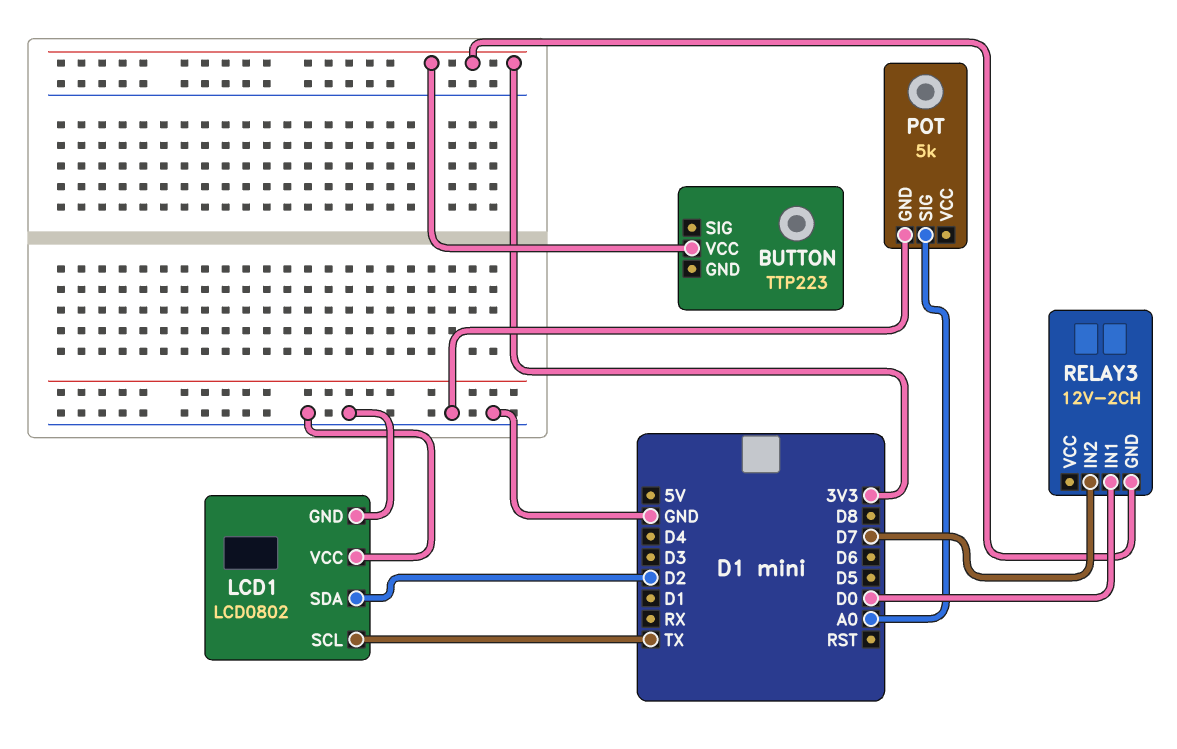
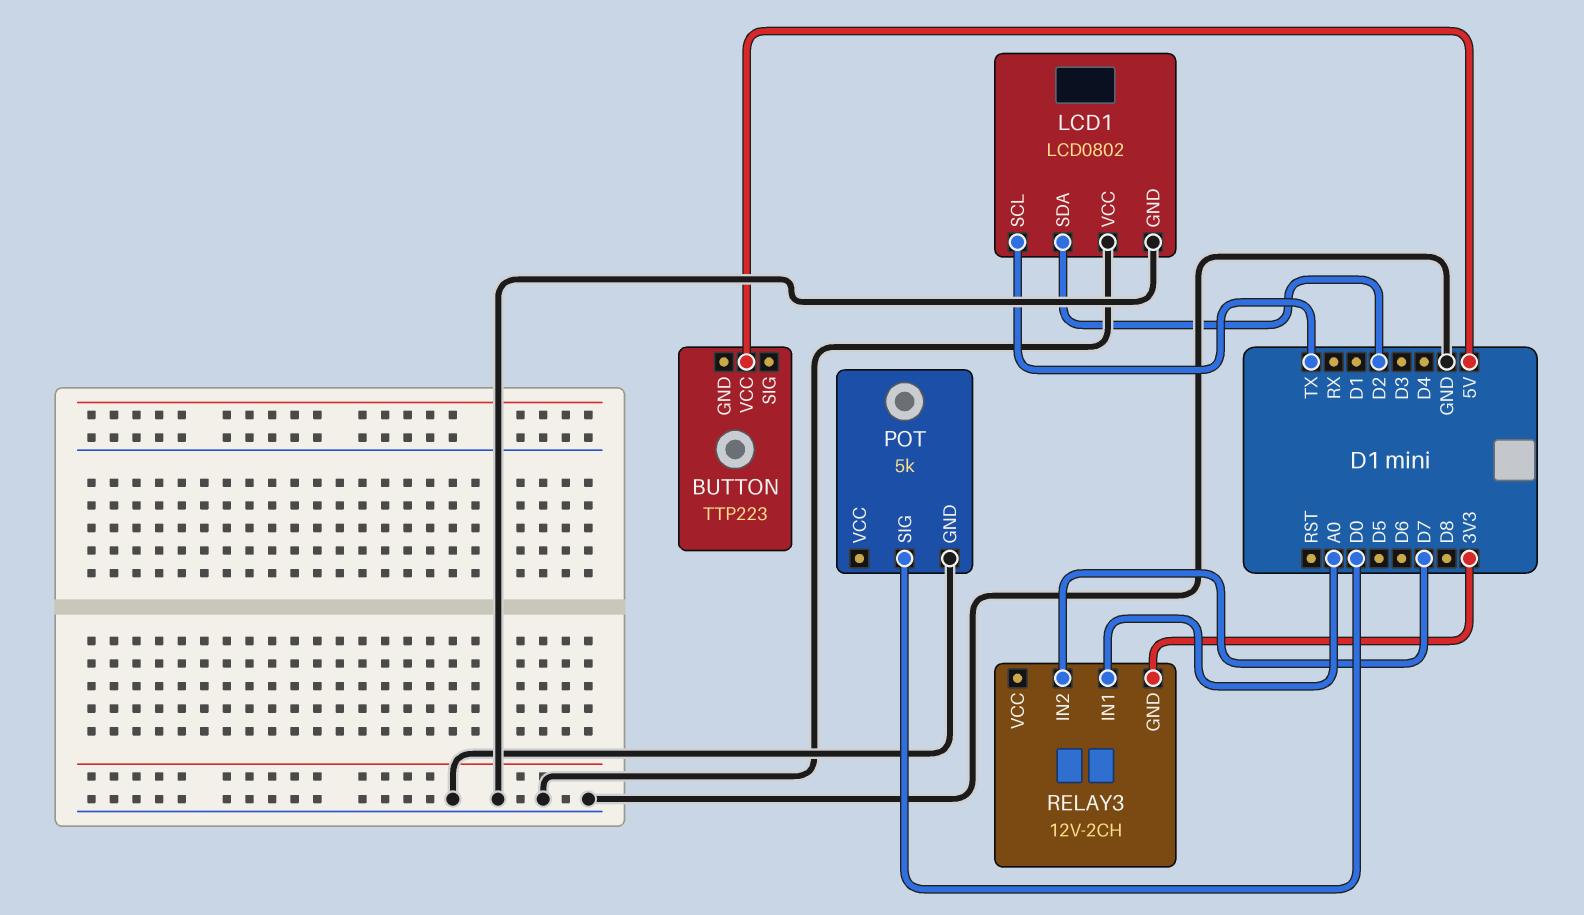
BUTTON pin VCC: 3V3 -> 5V
POT pin SIG: A0 -> D0
RELAY3 pin IN1: D0 -> A0

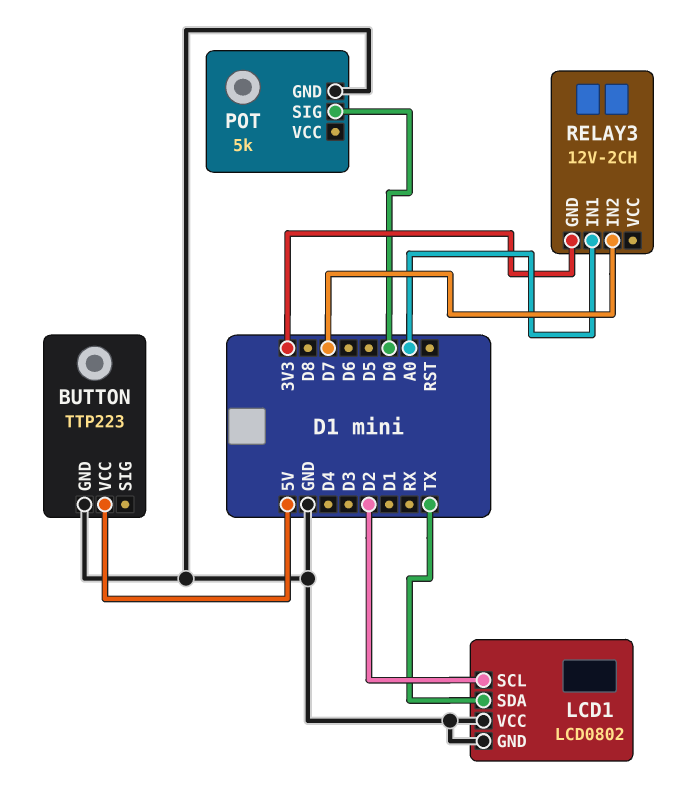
BUTTON pin GND: none -> GND
LCD1 pin SCL: TX -> D2
LCD1 pin SDA: D2 -> TX

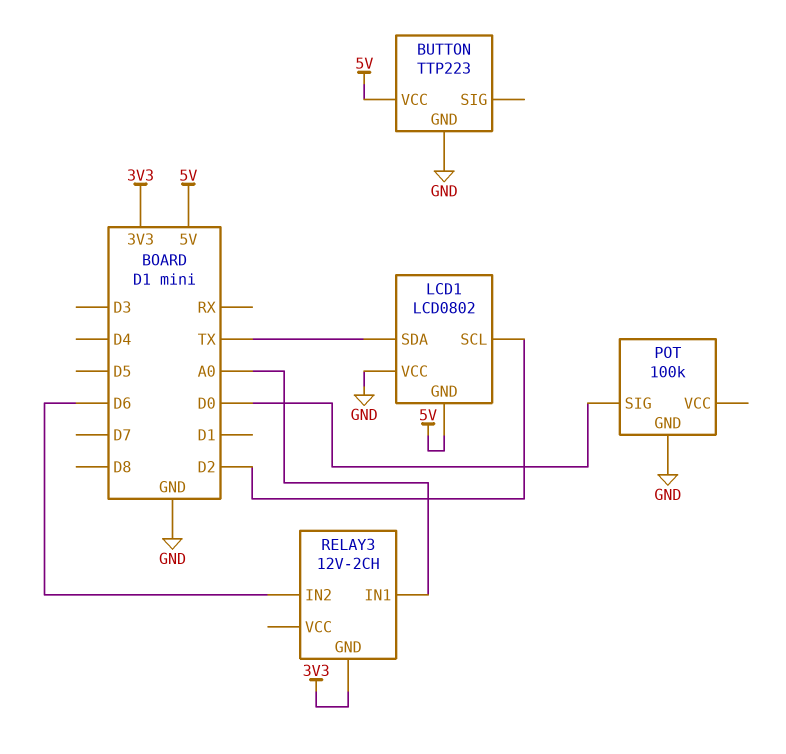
LCD1 pin GND: GND -> 5V
POT: 5k -> 100k
RELAY3 pin IN2: D7 -> D6

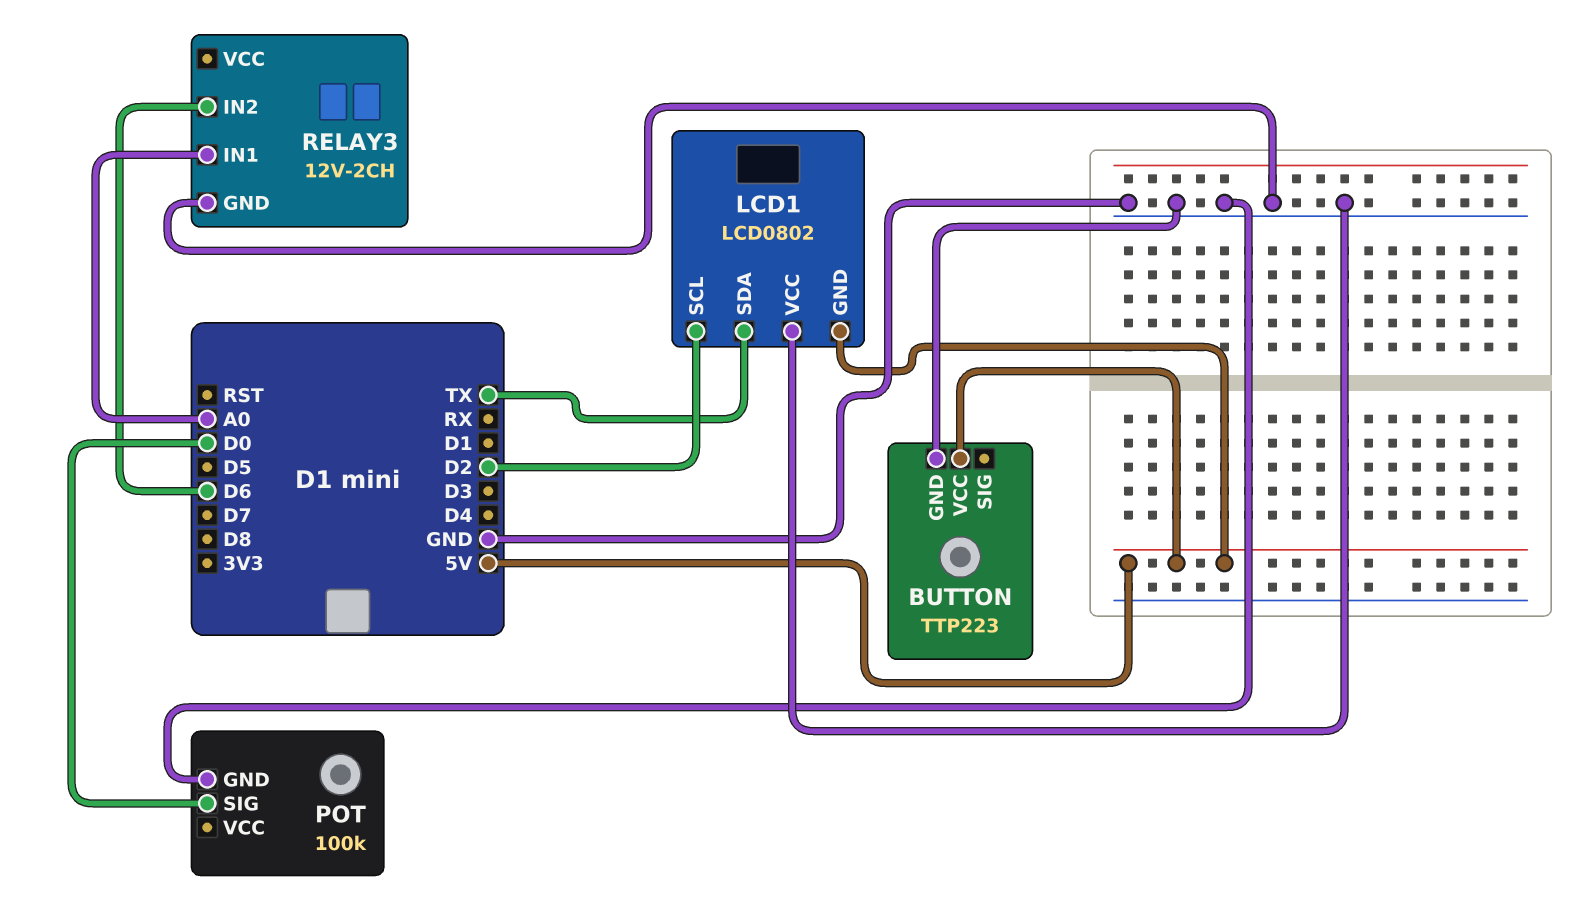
RELAY3 pin GND: 3V3 -> GND

